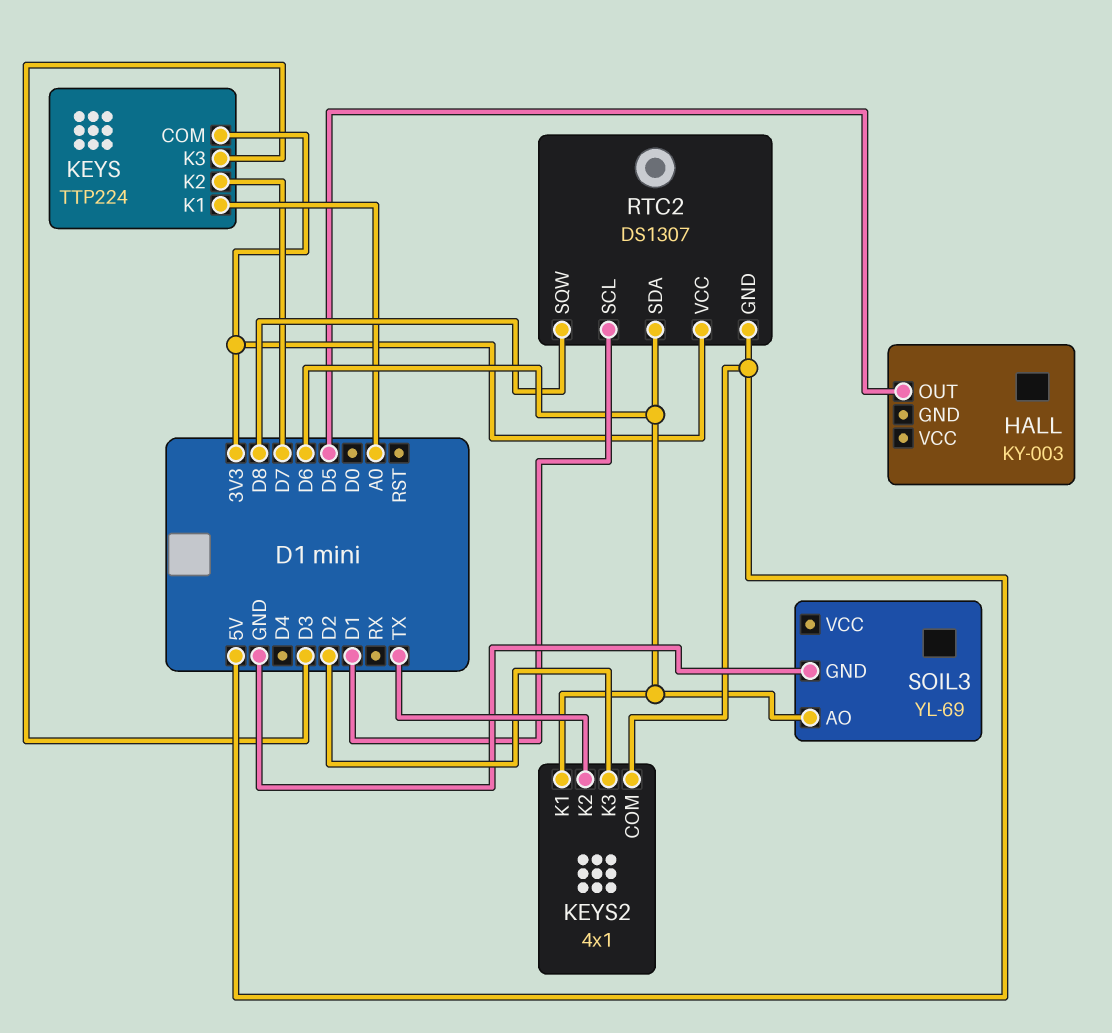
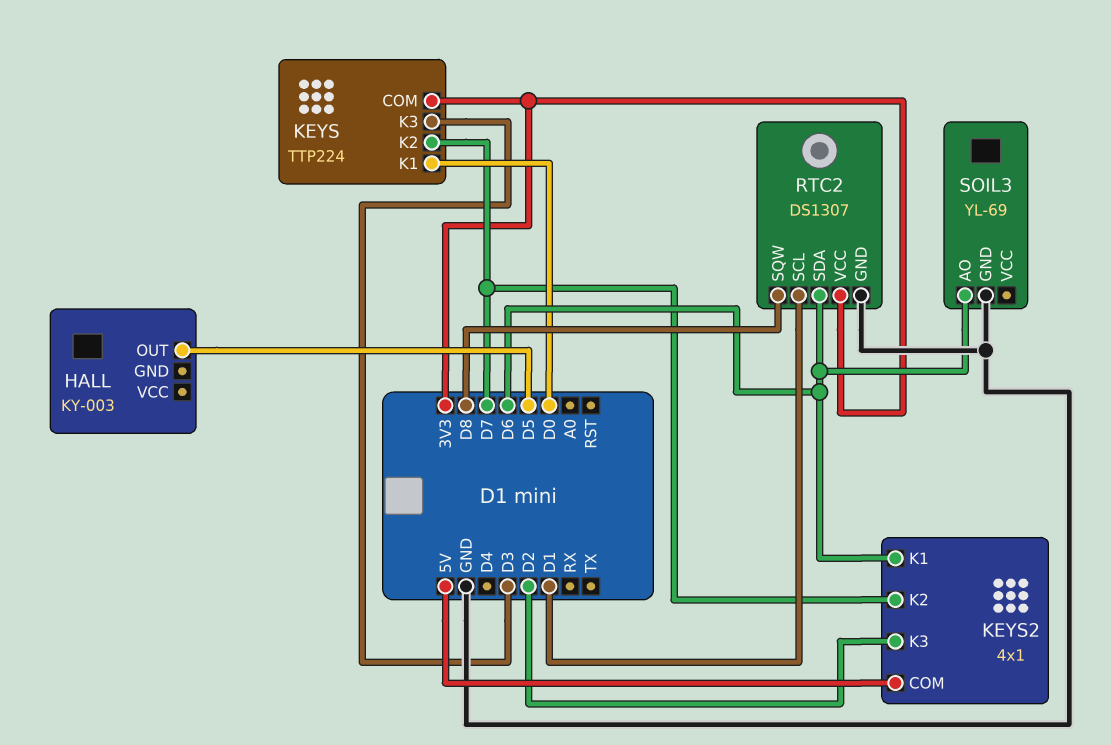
KEYS pin K1: A0 -> D0
KEYS2 pin K2: TX -> D7
RTC2 pin GND: 5V -> GND

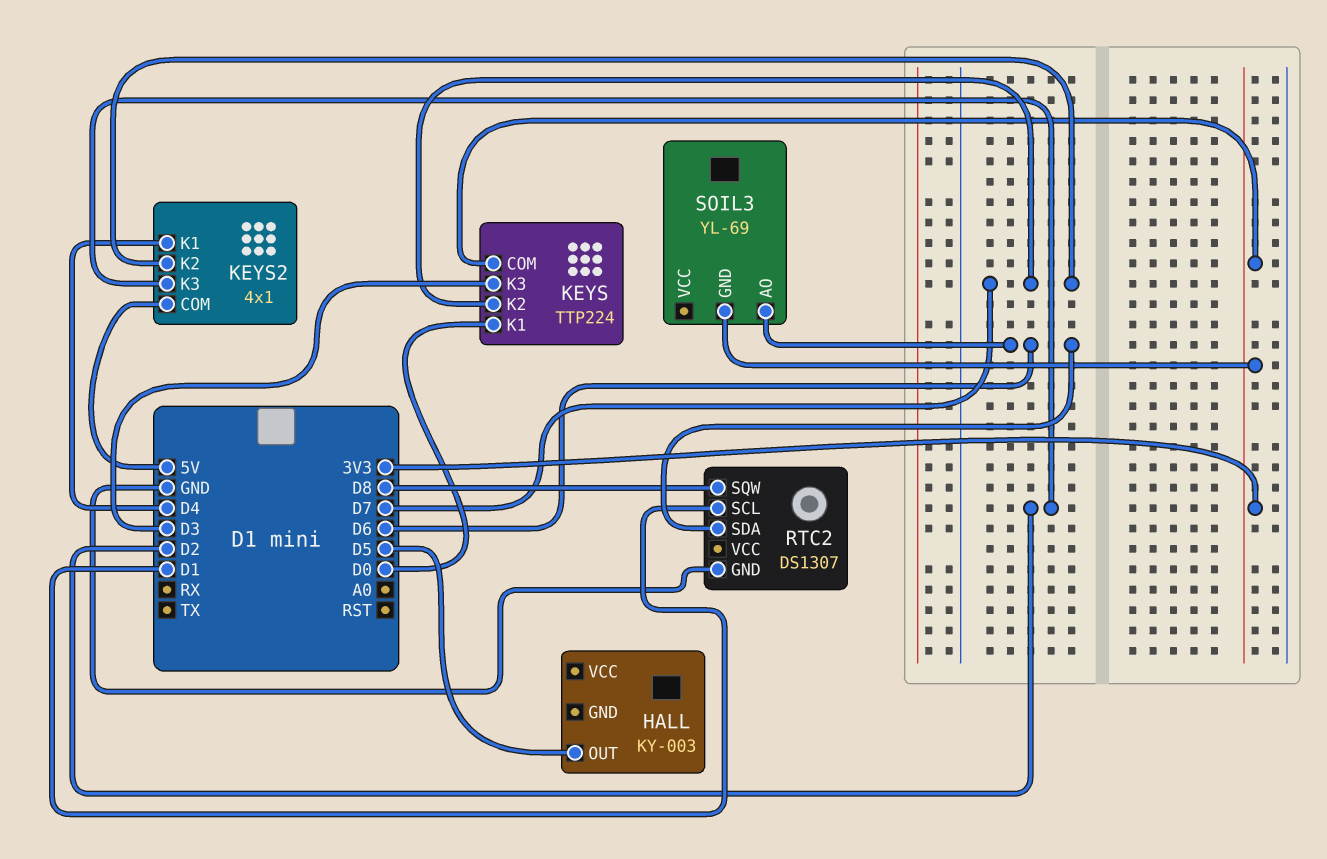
KEYS2 pin K1: D6 -> D4
RTC2 pin VCC: 3V3 -> none
SOIL3 pin GND: GND -> 3V3

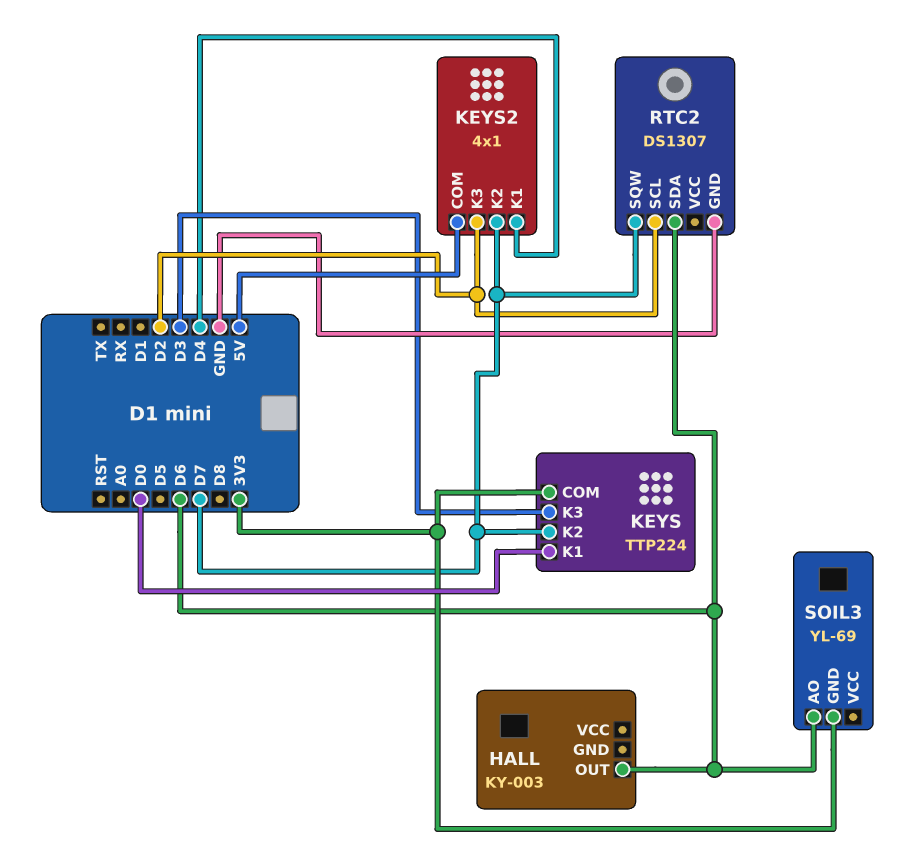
HALL pin OUT: D5 -> D6
RTC2 pin SCL: D1 -> D2
RTC2 pin SQW: D8 -> D7

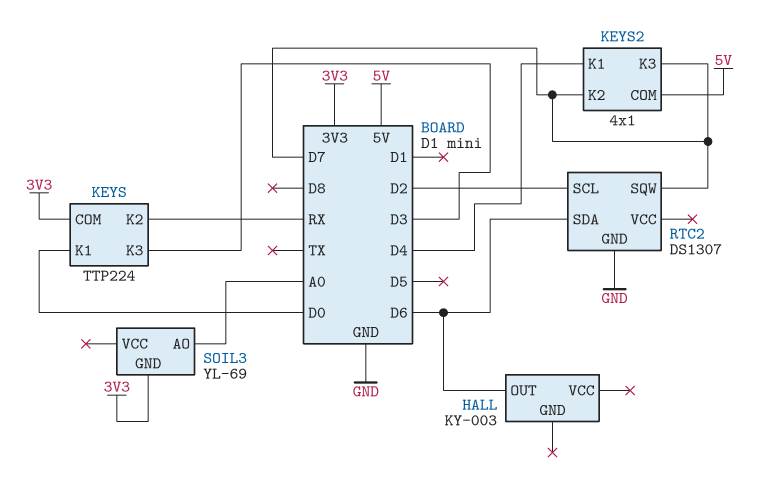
KEYS pin K2: D7 -> RX
KEYS2 pin K3: D2 -> D7
SOIL3 pin AO: D6 -> A0

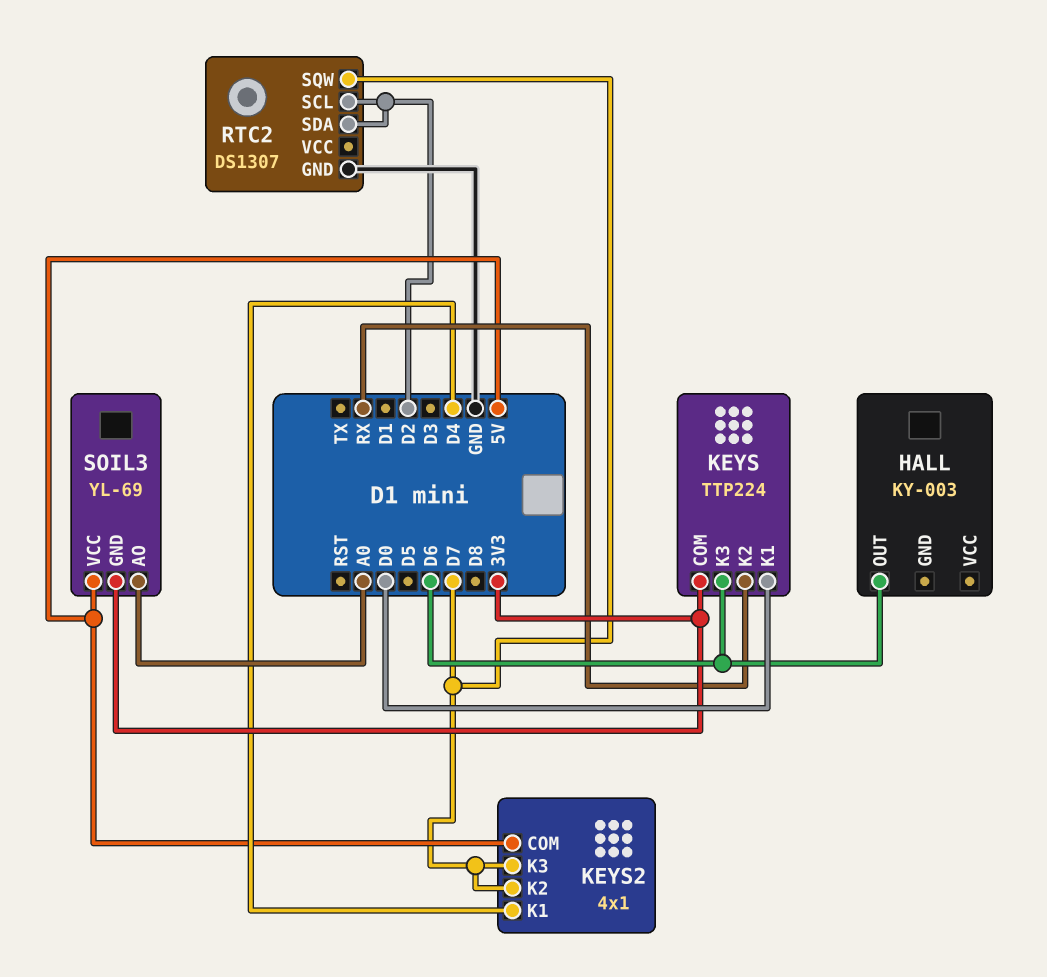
KEYS pin K3: D3 -> D6
RTC2 pin SDA: D6 -> D2
SOIL3 pin VCC: none -> 5V

